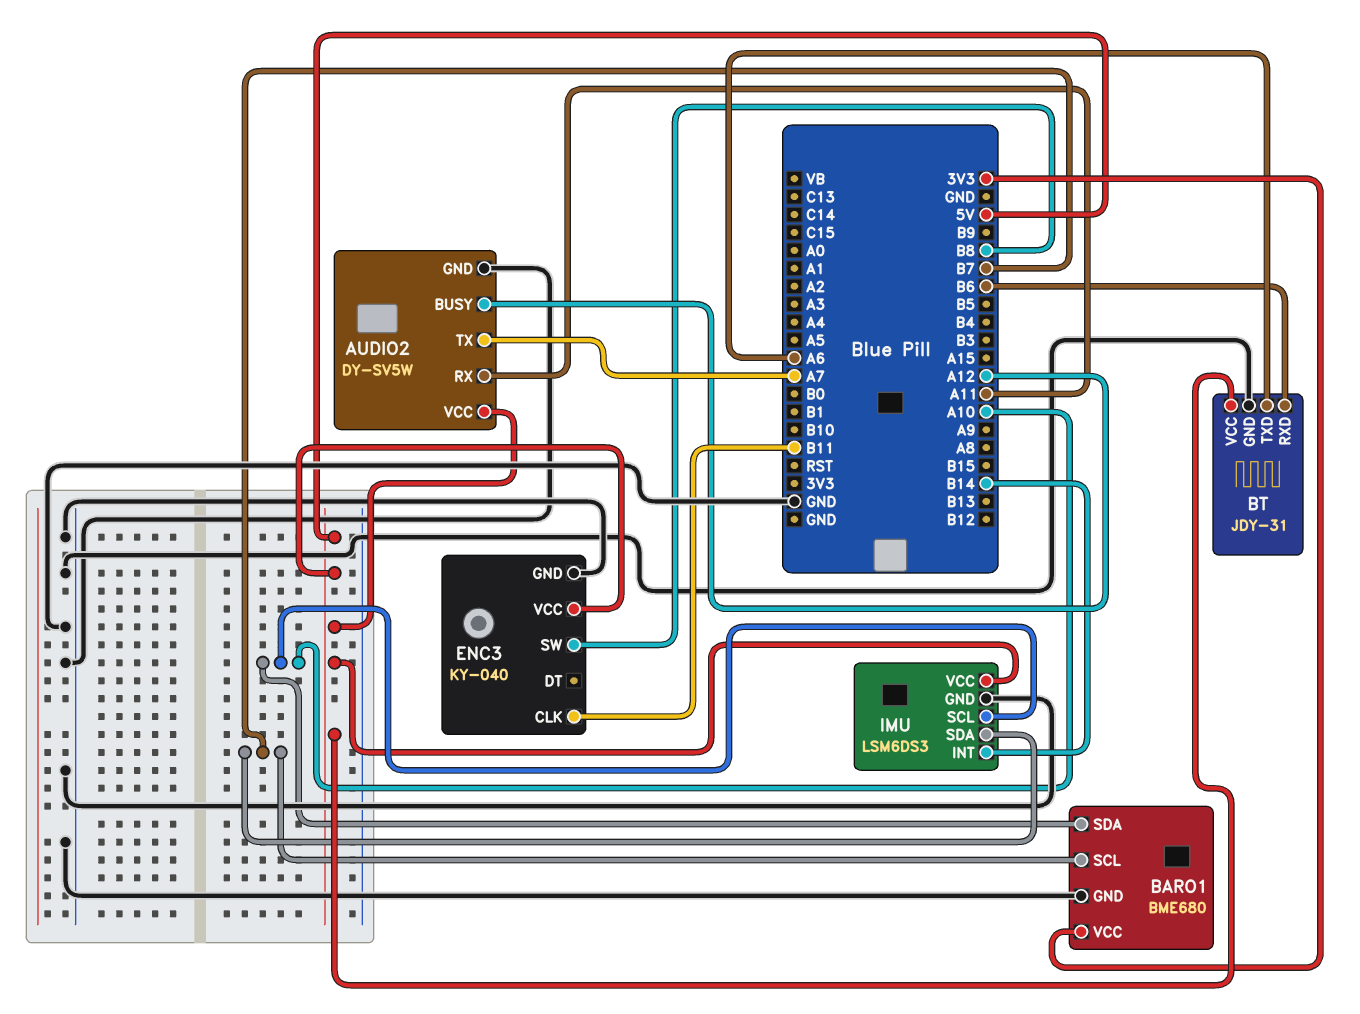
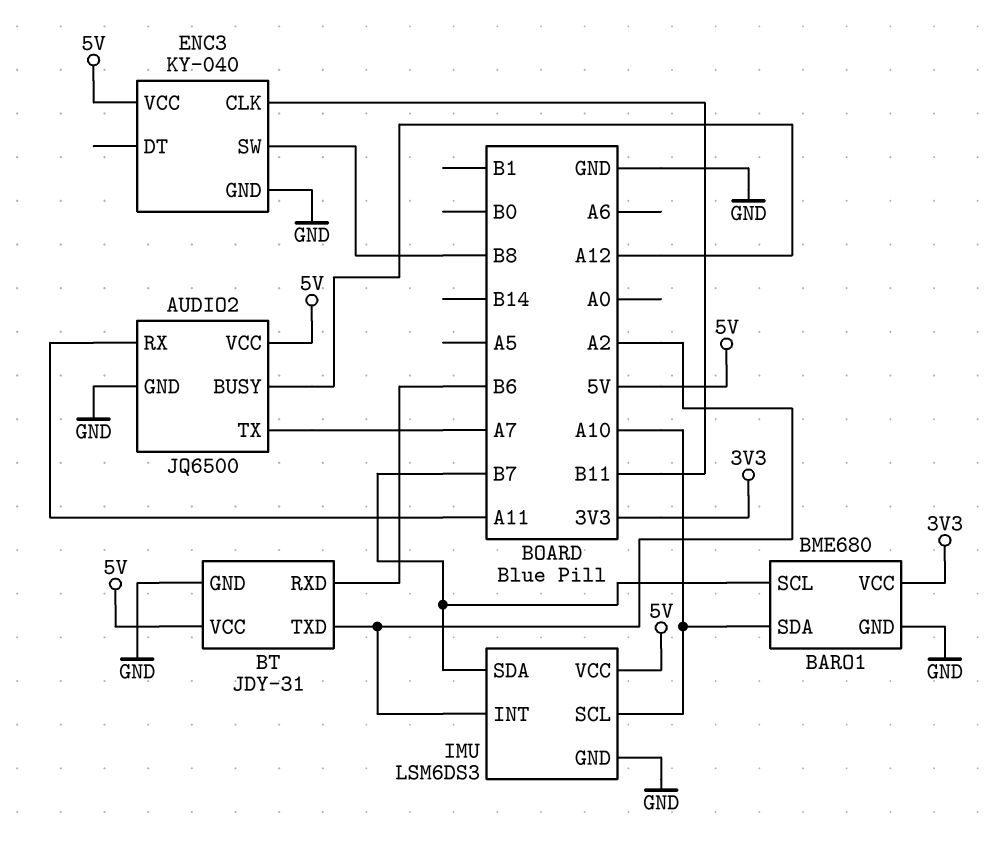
AUDIO2: DY-SV5W -> JQ6500
BT pin TXD: A6 -> A2
IMU pin INT: B14 -> A2

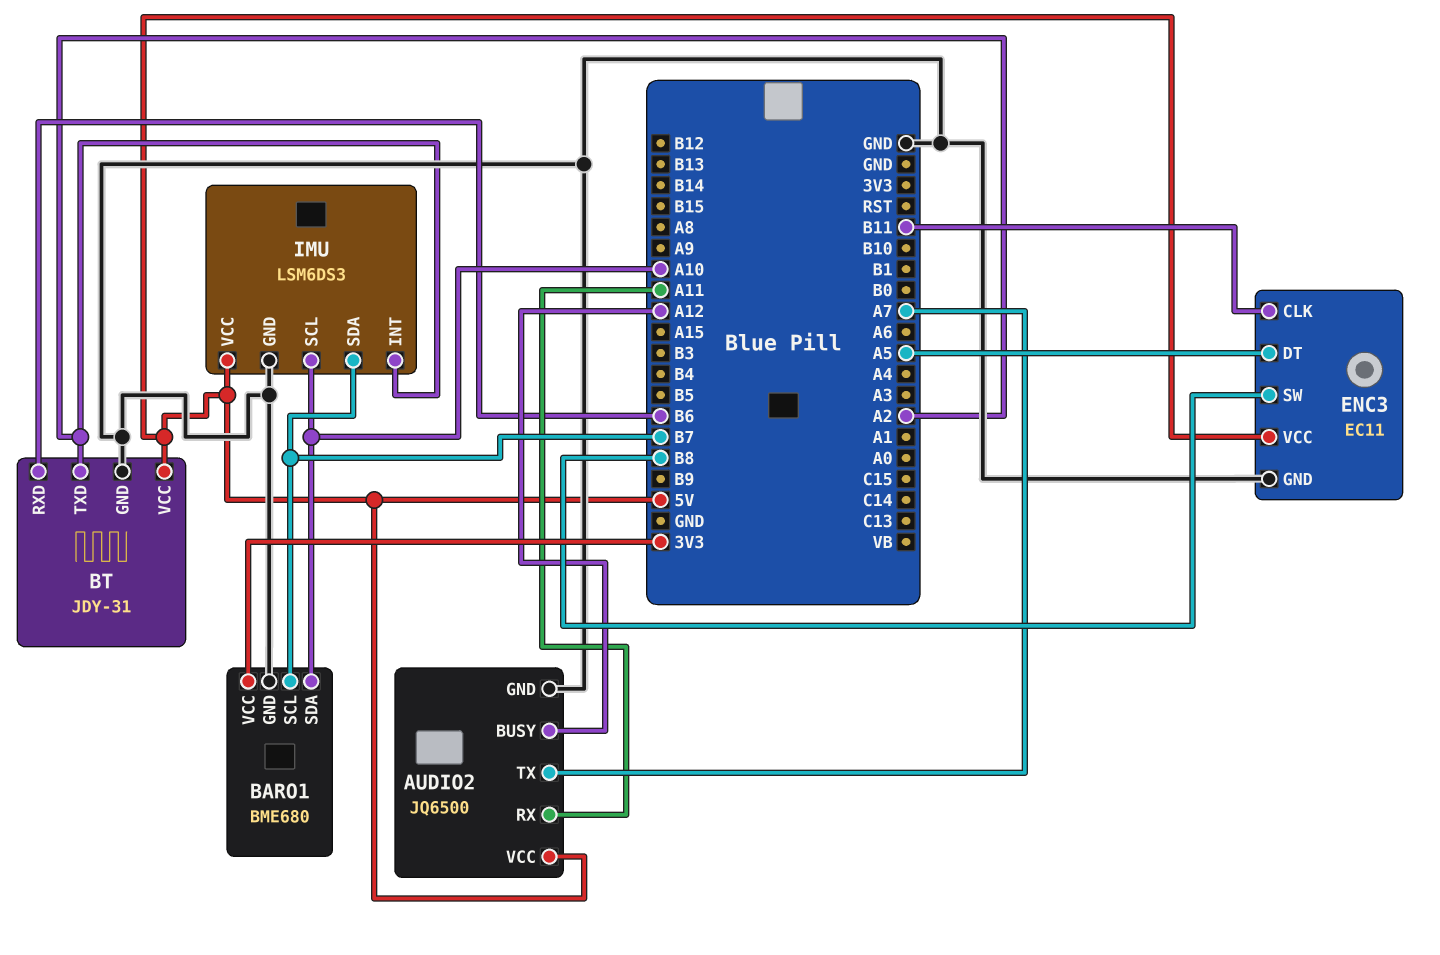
ENC3: KY-040 -> EC11
ENC3 pin DT: none -> A5

